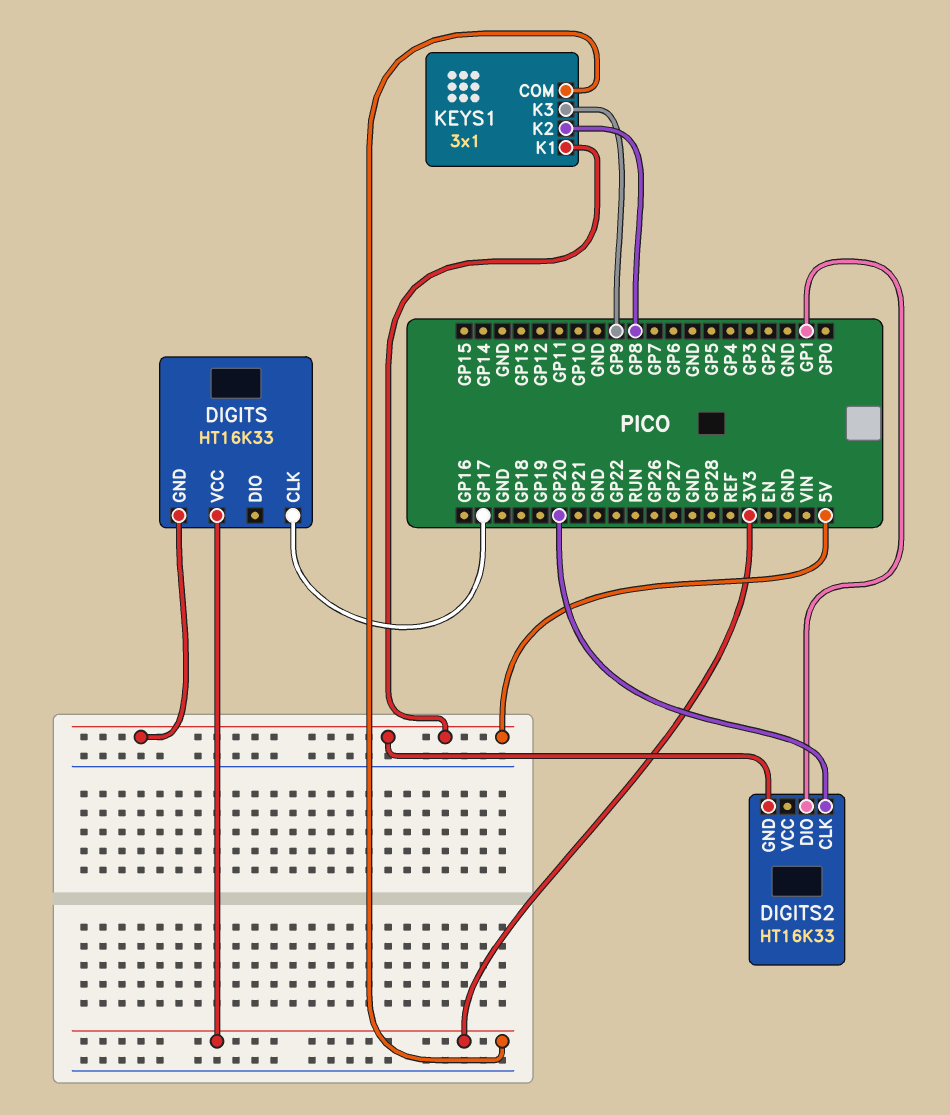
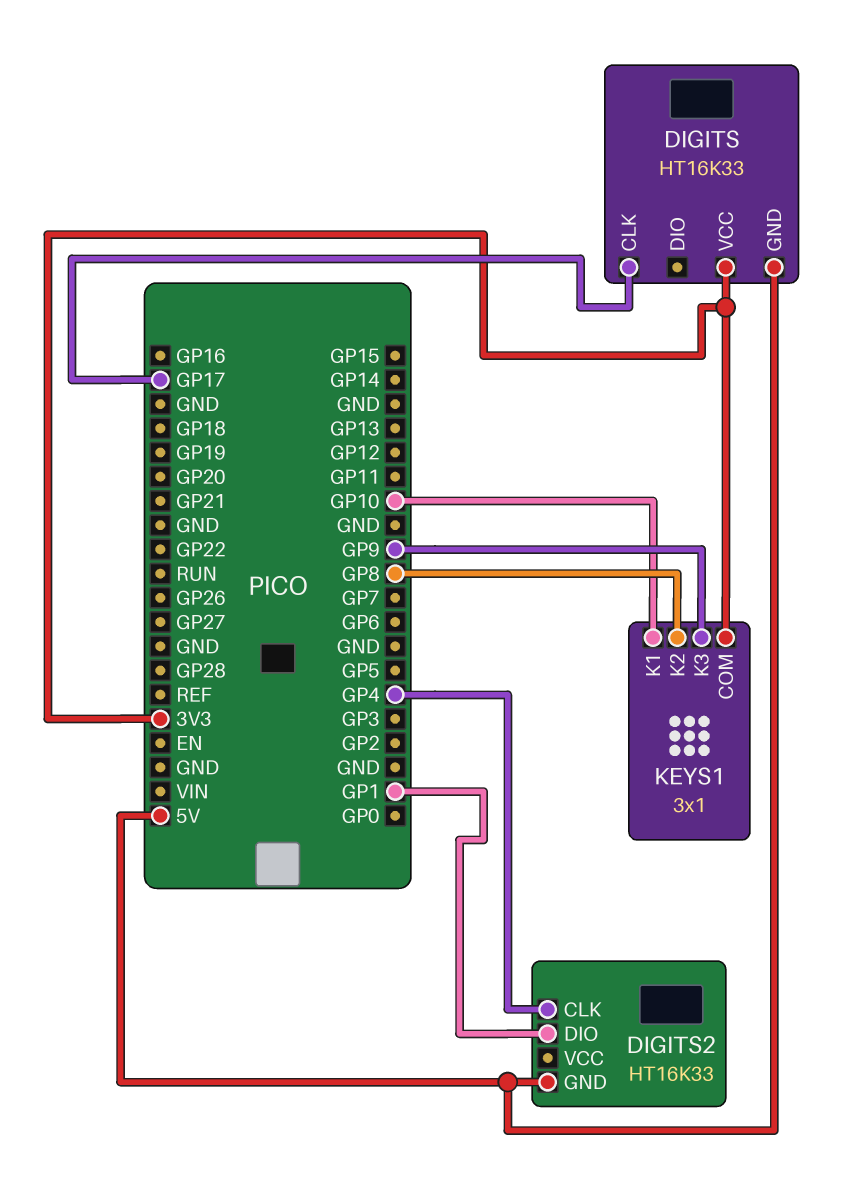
DIGITS2 pin CLK: GP20 -> GP4
KEYS1 pin K1: 5V -> GP10

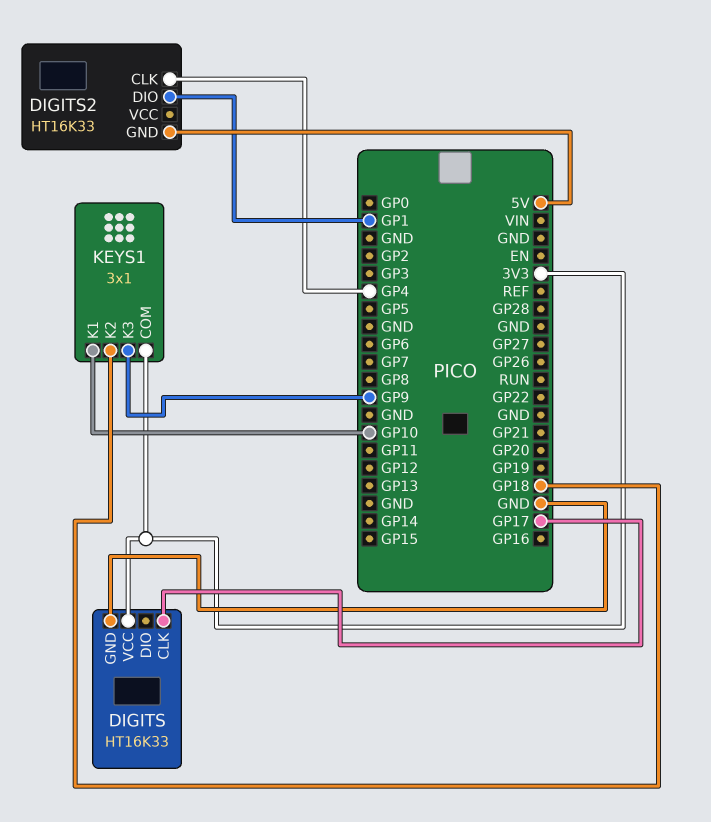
DIGITS pin GND: 5V -> GND
KEYS1 pin K2: GP8 -> GP18

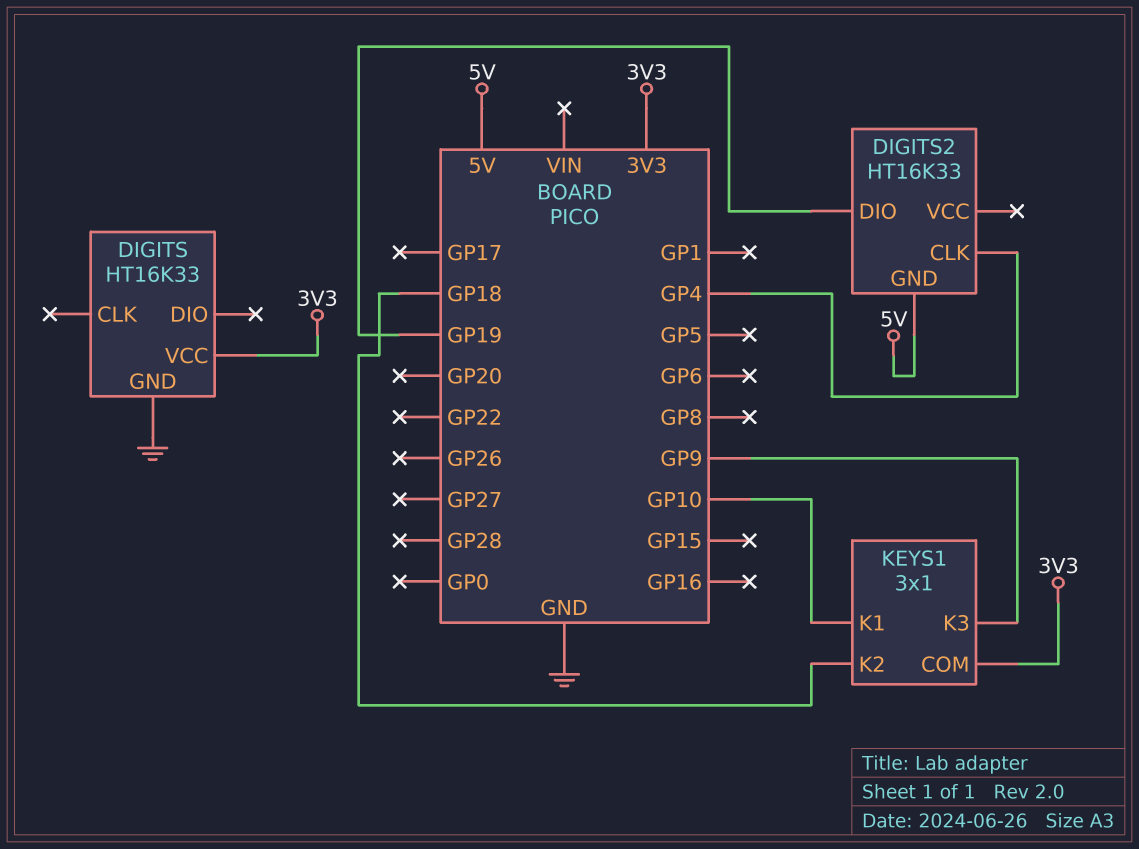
DIGITS pin CLK: GP17 -> none
DIGITS2 pin DIO: GP1 -> GP19

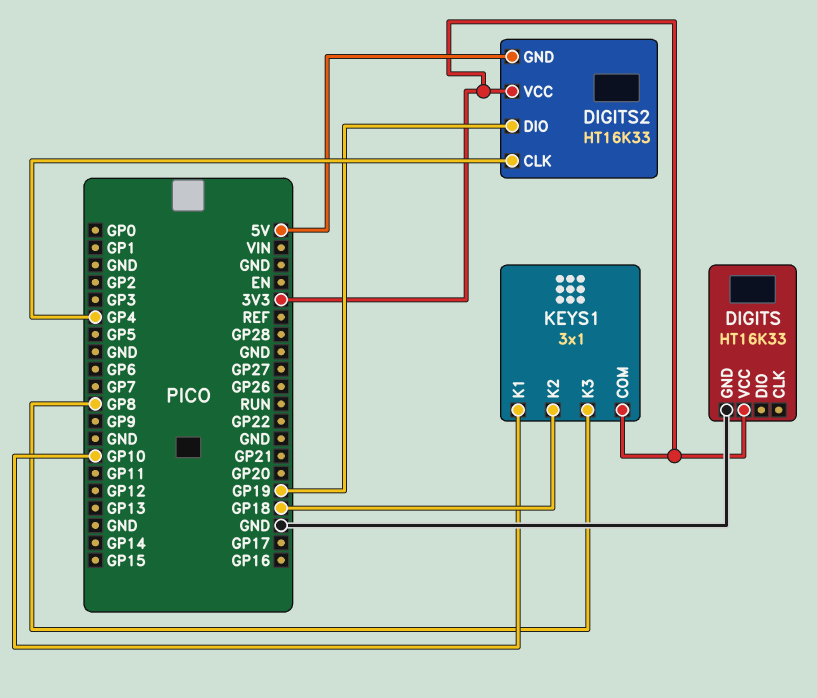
DIGITS2 pin VCC: none -> 3V3
KEYS1 pin K3: GP9 -> GP8

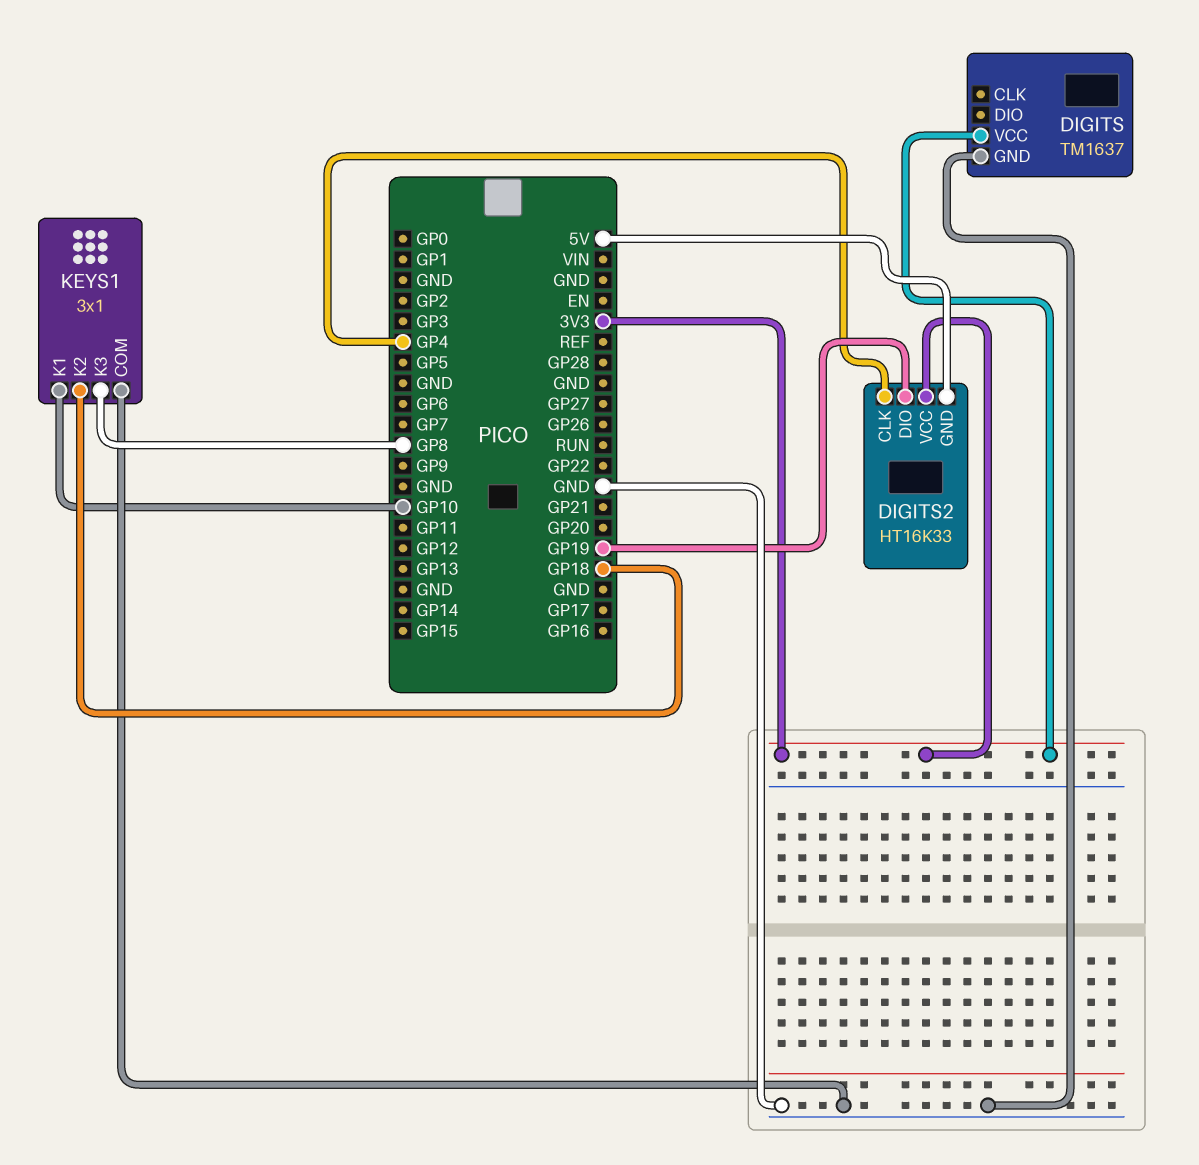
DIGITS: HT16K33 -> TM1637
KEYS1 pin COM: 3V3 -> GND

